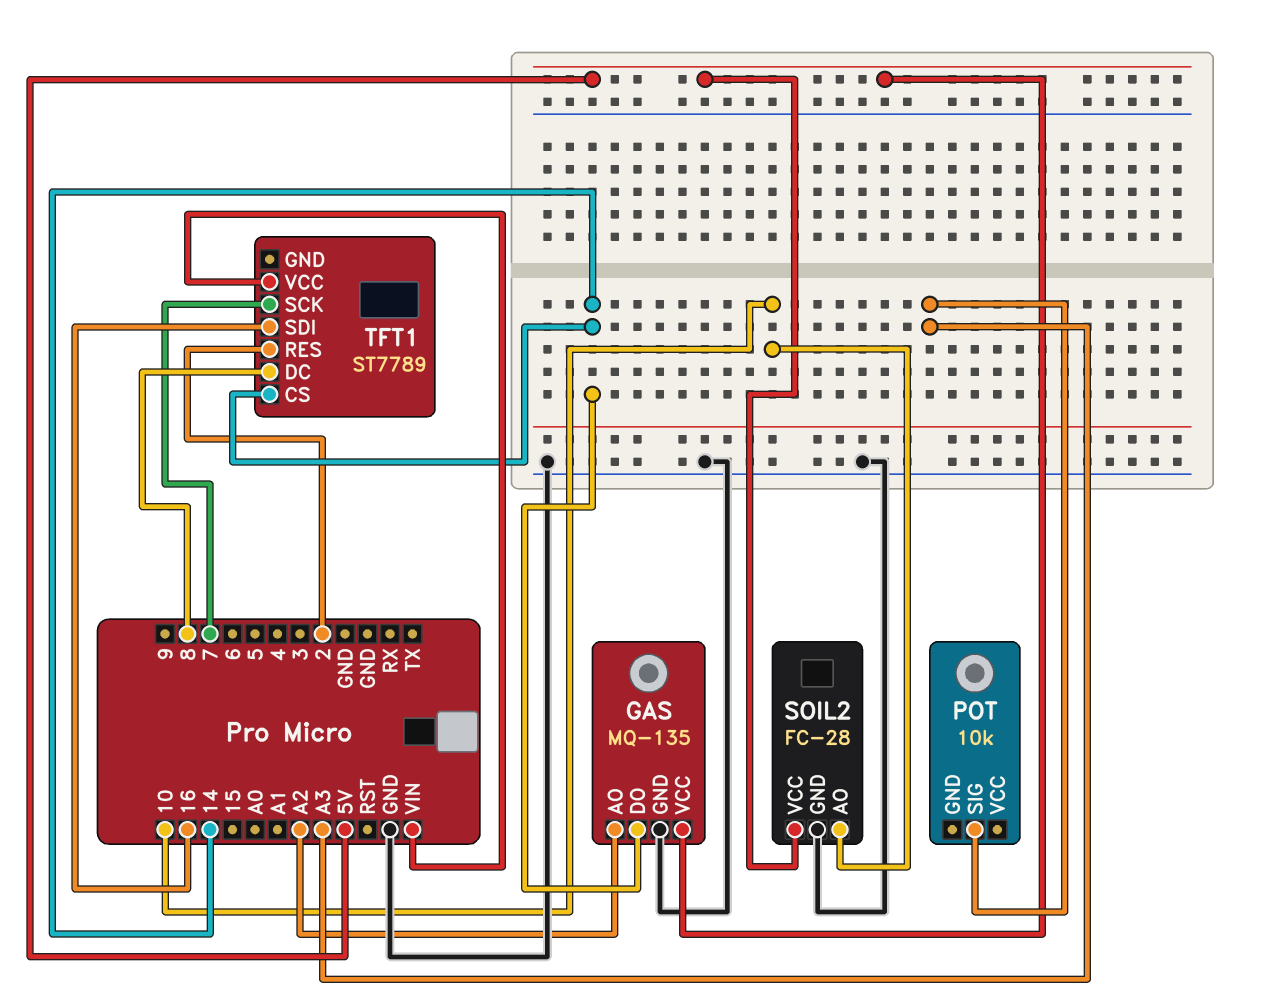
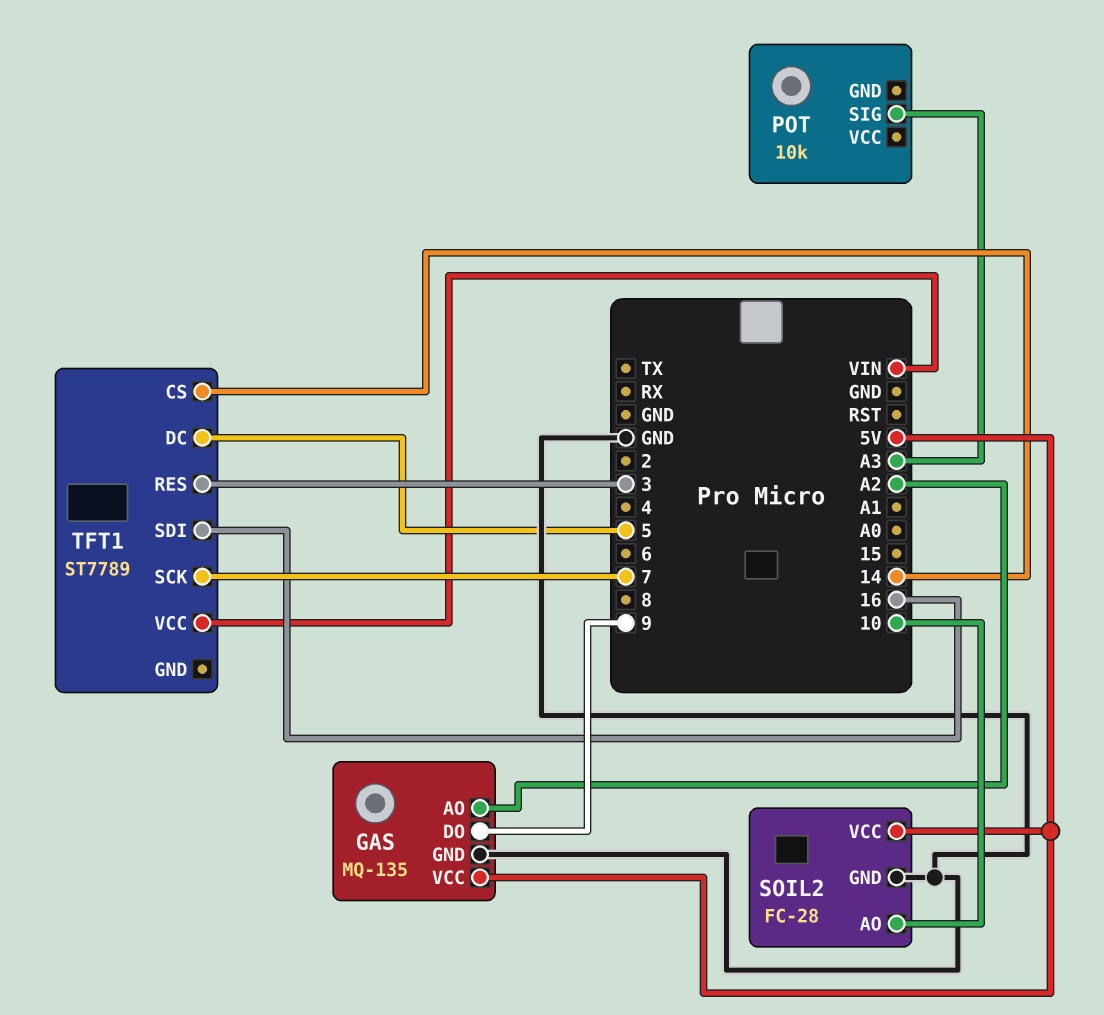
GAS pin DO: 14 -> 9
TFT1 pin DC: 8 -> 5
TFT1 pin RES: 2 -> 3

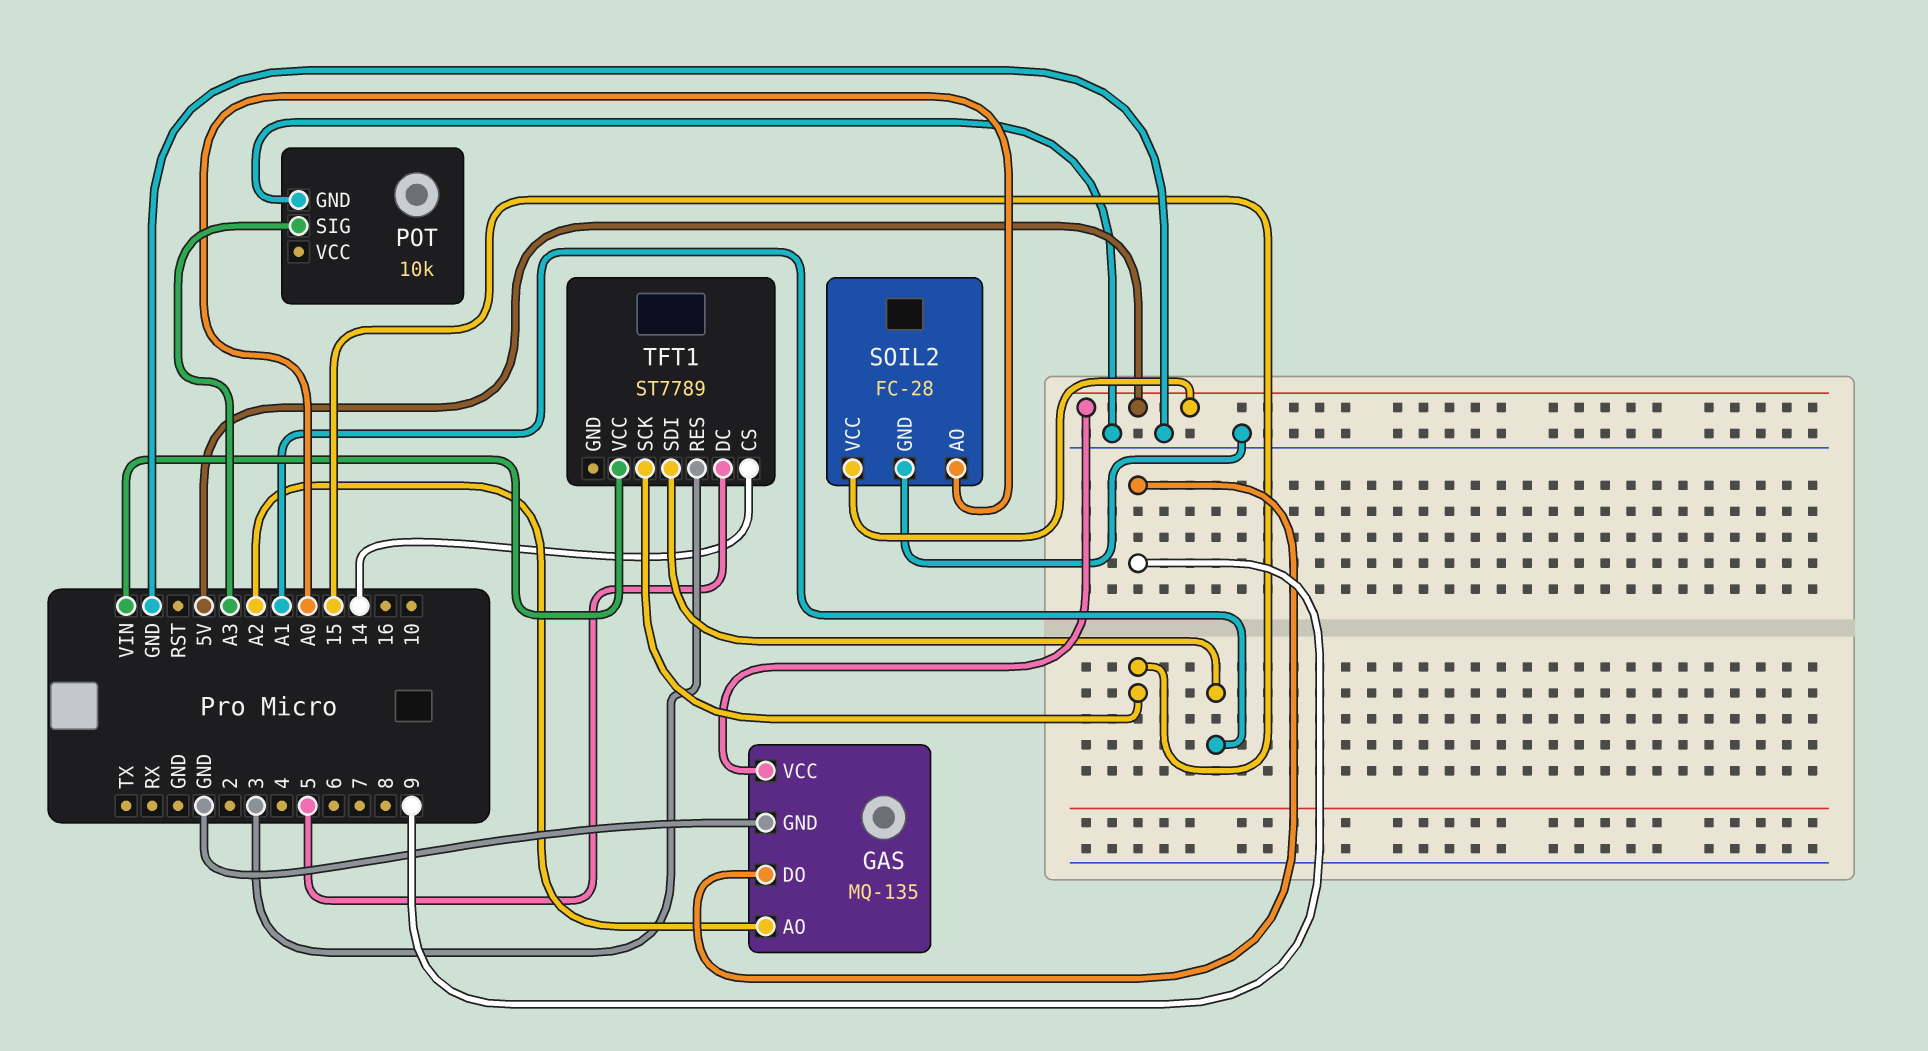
POT pin GND: none -> GND
SOIL2 pin AO: 10 -> A0
TFT1 pin SCK: 7 -> 15
TFT1 pin SDI: 16 -> A1

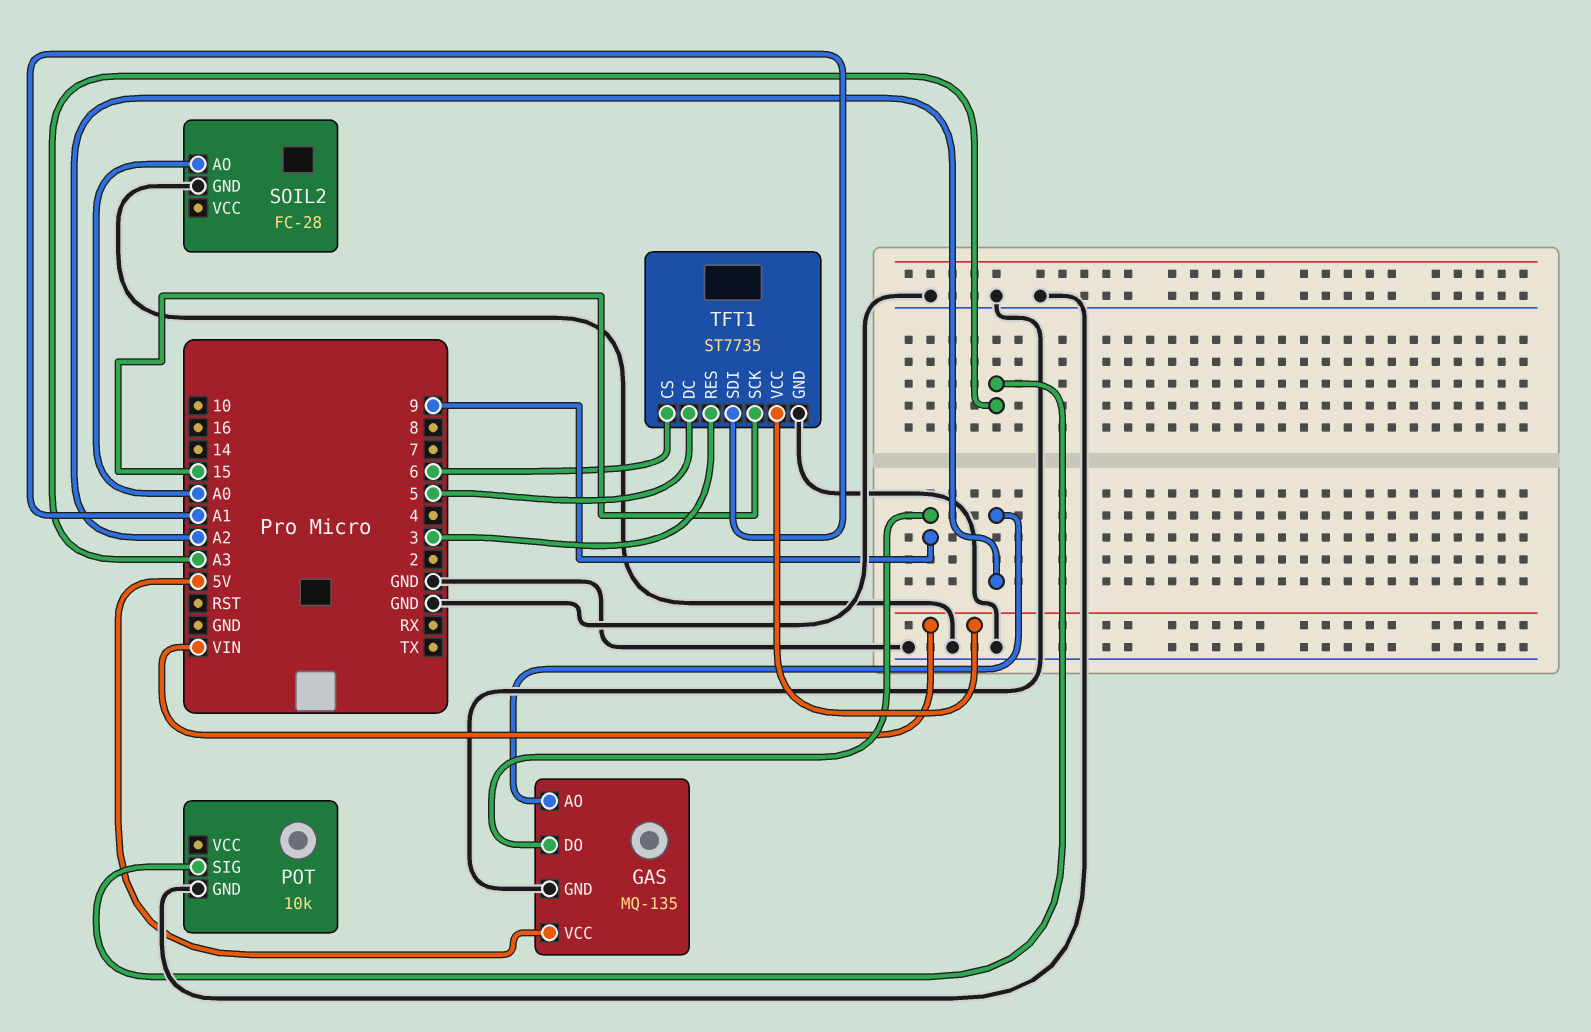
SOIL2 pin VCC: 5V -> none
TFT1: ST7789 -> ST7735
TFT1 pin CS: 14 -> 6
TFT1 pin GND: none -> GND

